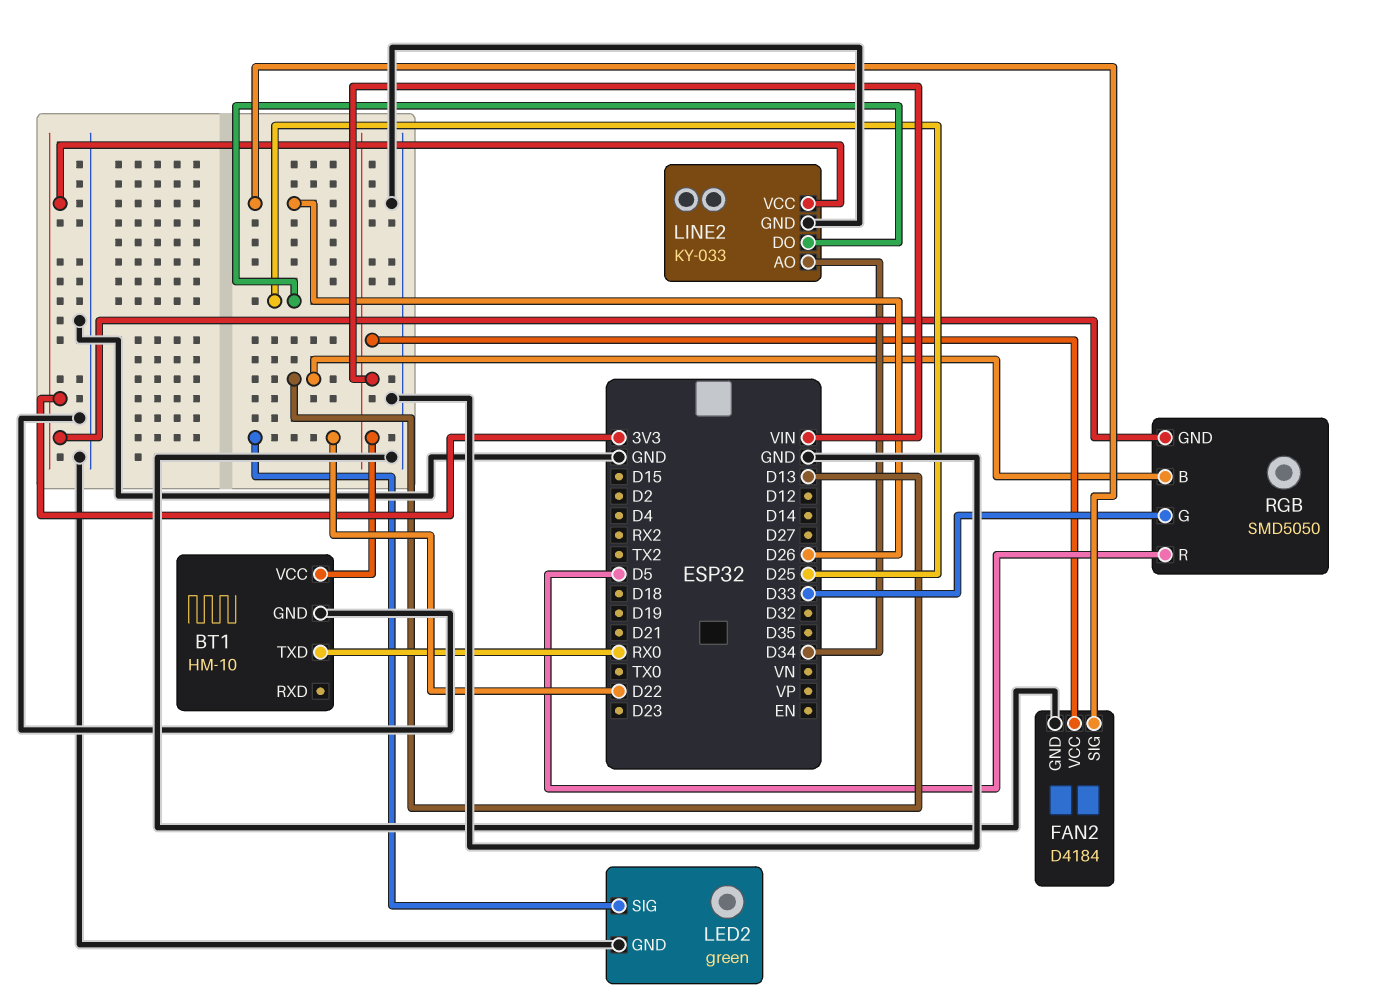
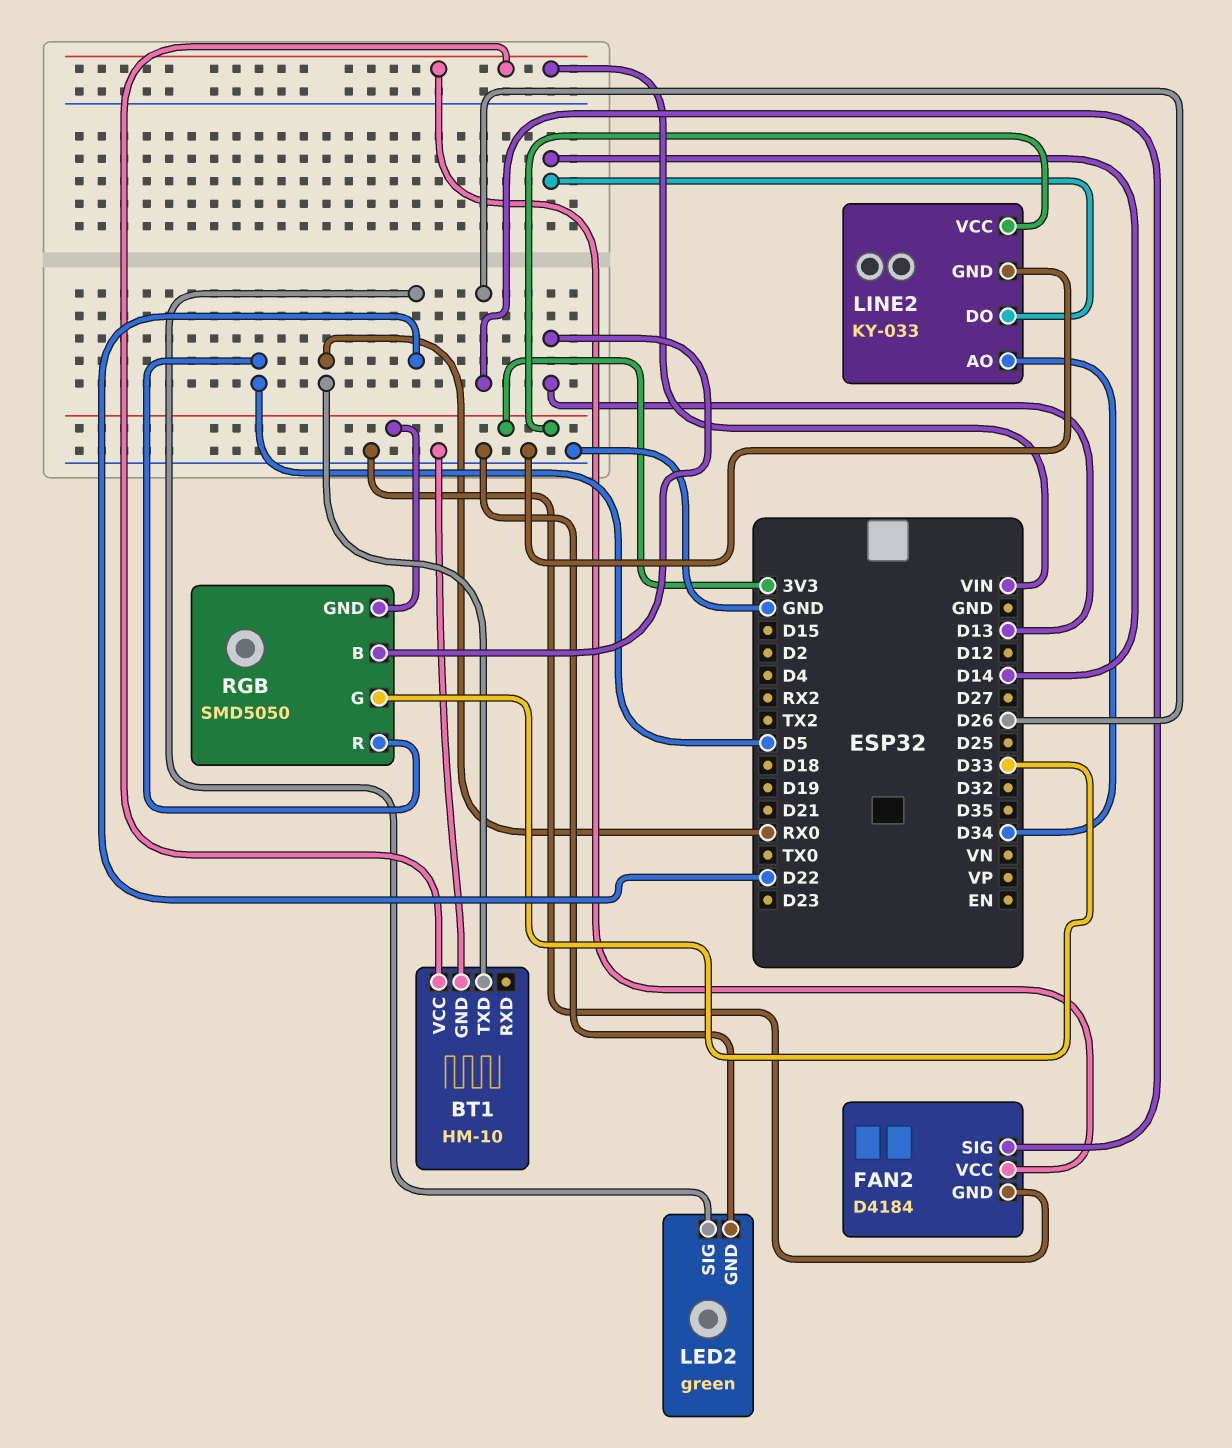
LINE2 pin DO: D25 -> D14

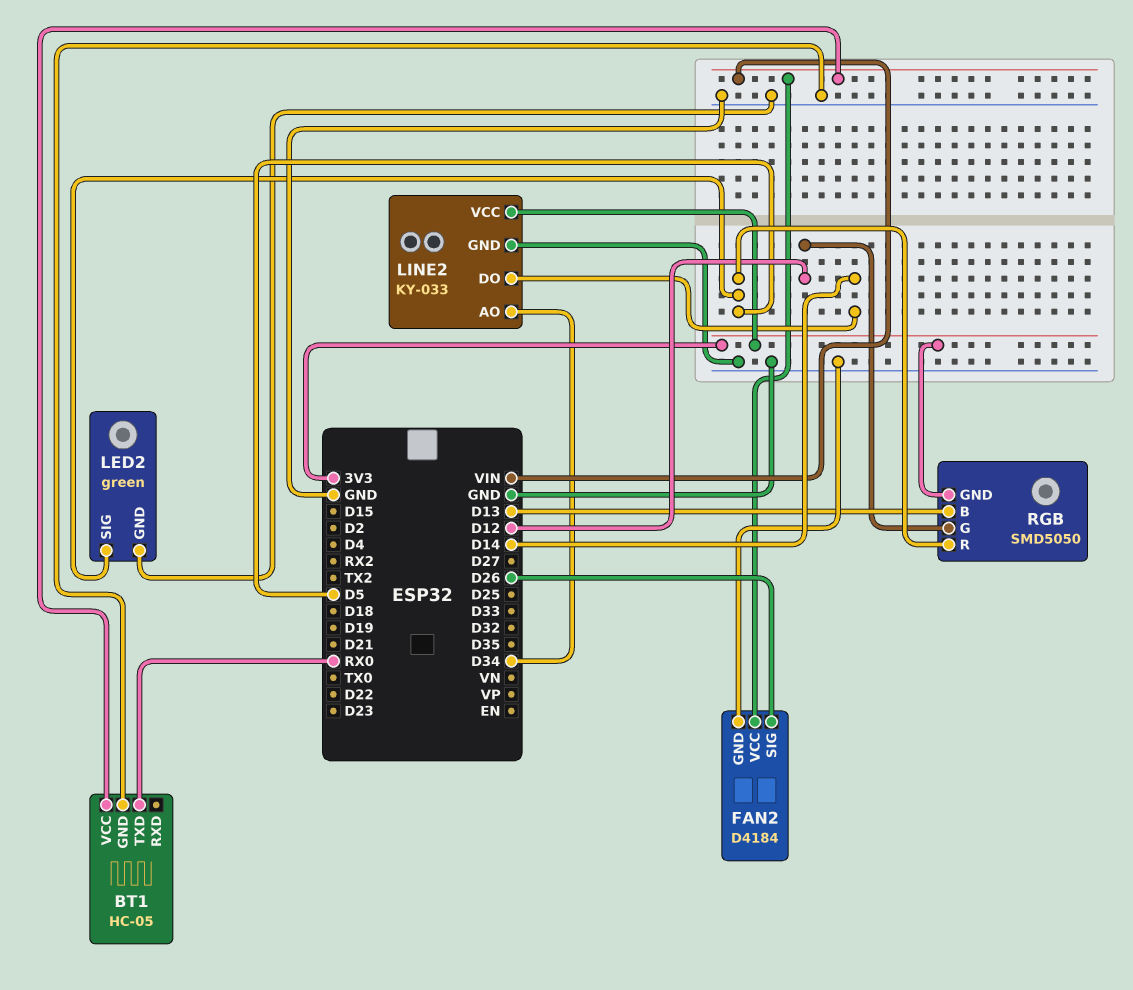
BT1: HM-10 -> HC-05
LED2 pin SIG: D22 -> D5
RGB pin G: D33 -> D12

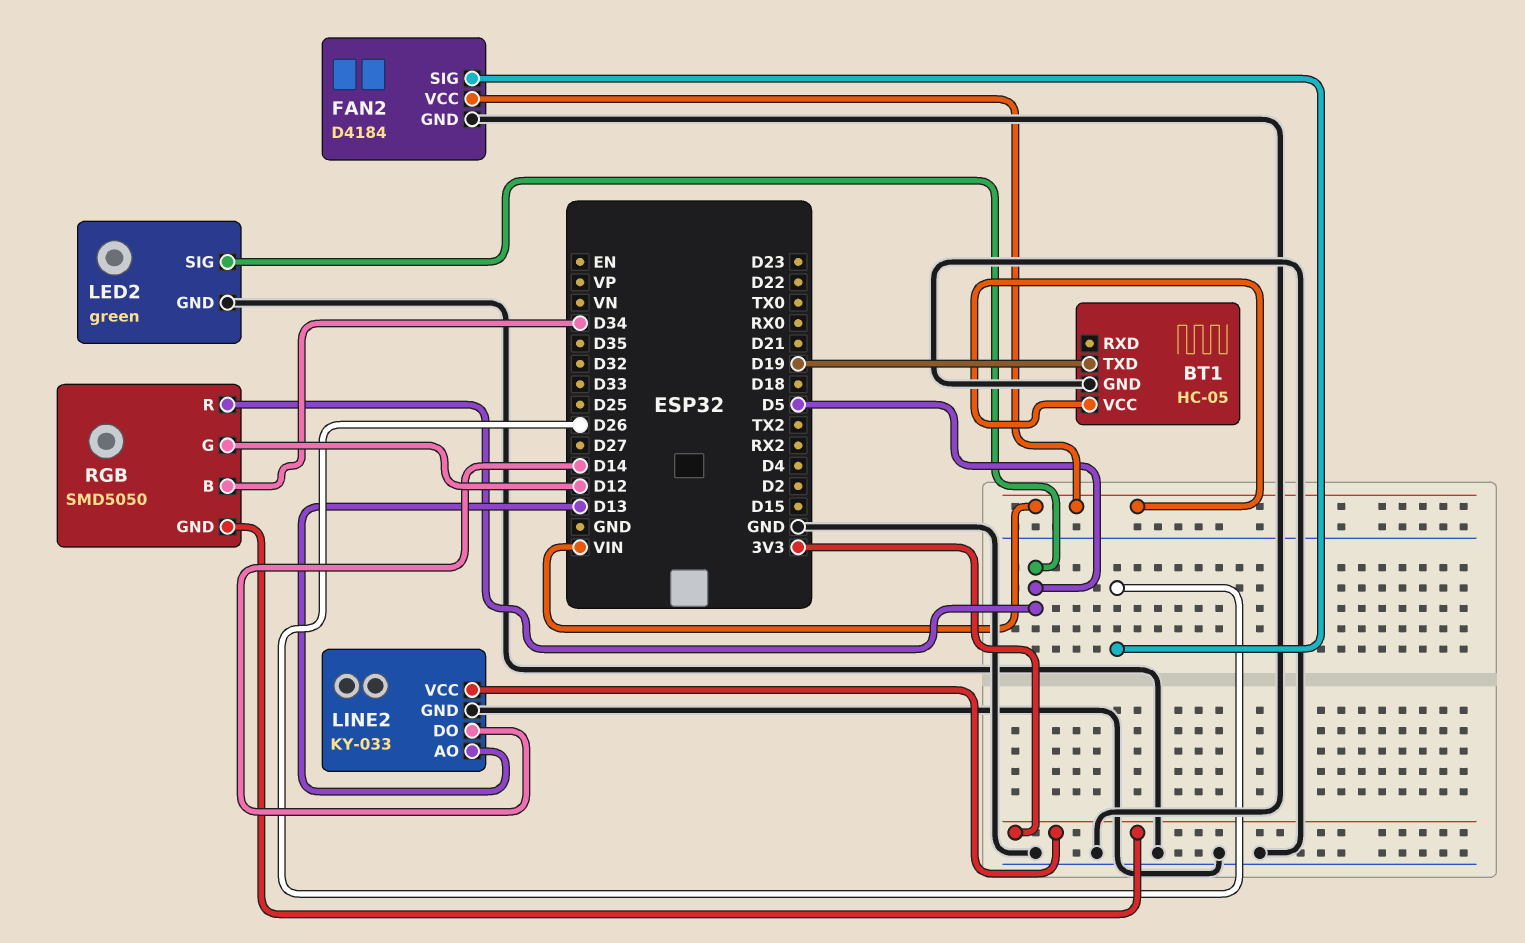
BT1 pin TXD: RX0 -> D19
LINE2 pin AO: D34 -> D13
RGB pin B: D13 -> D34

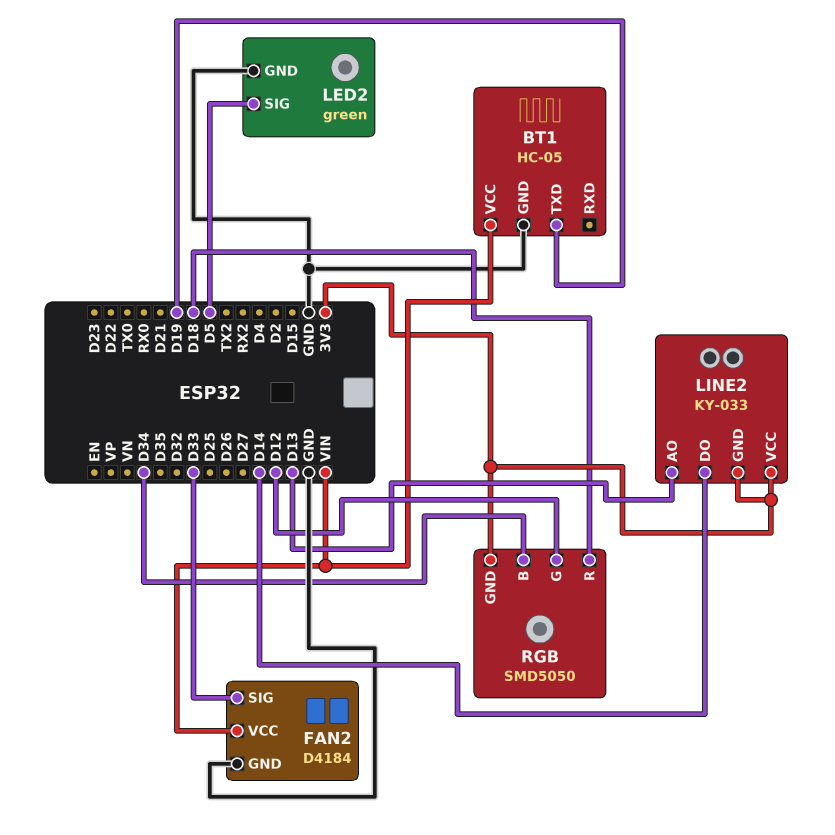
FAN2 pin SIG: D26 -> D33
LINE2 pin GND: GND -> 3V3
RGB pin R: D5 -> D18

